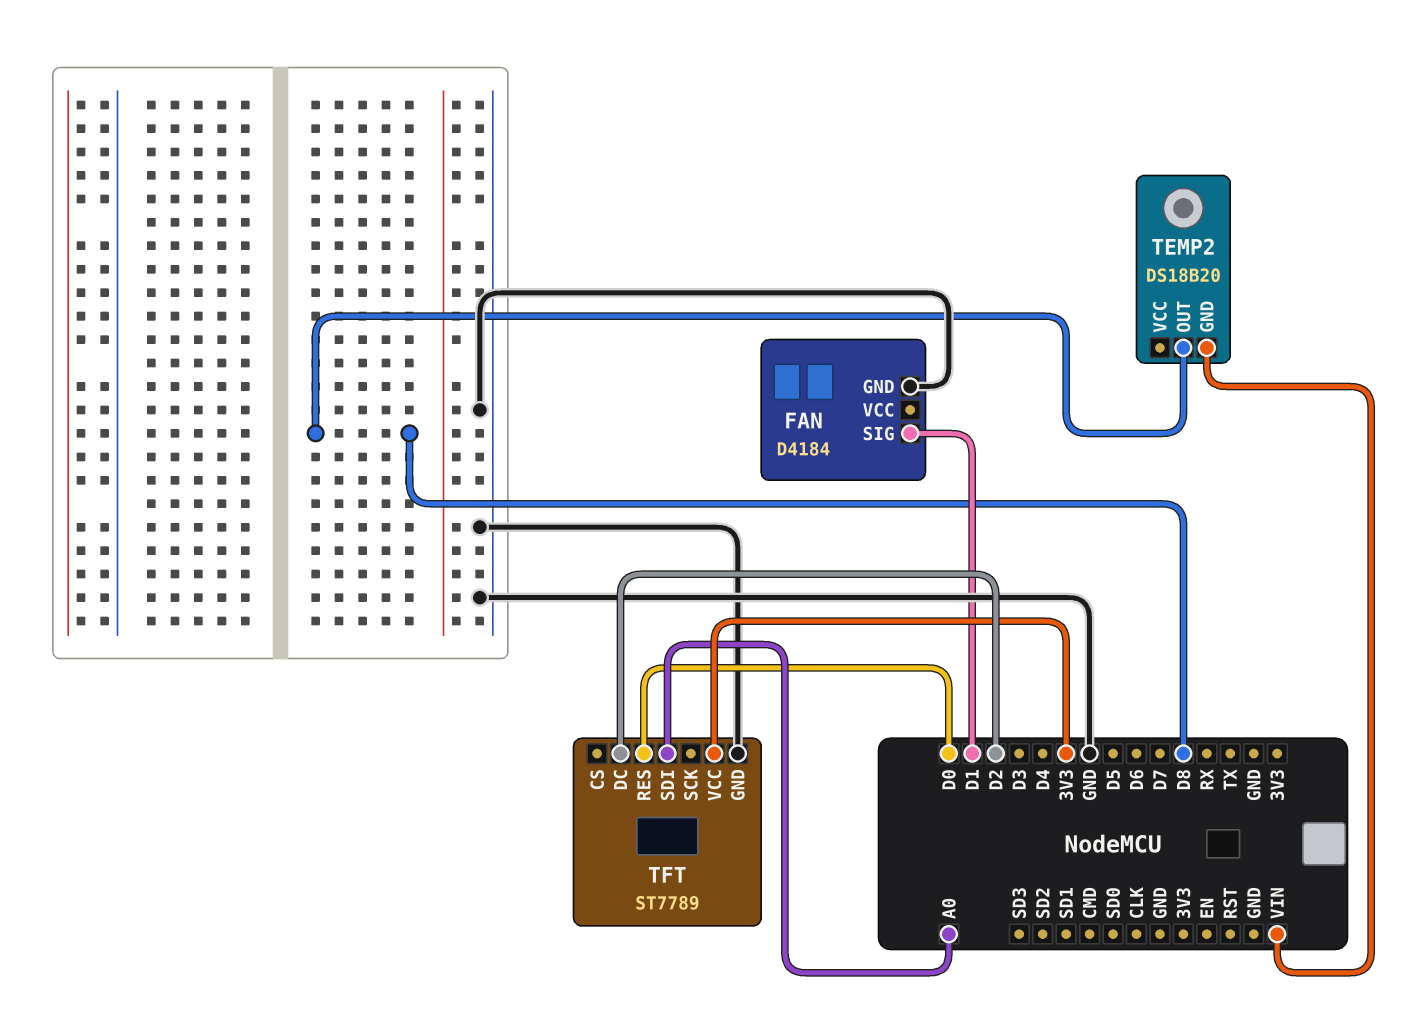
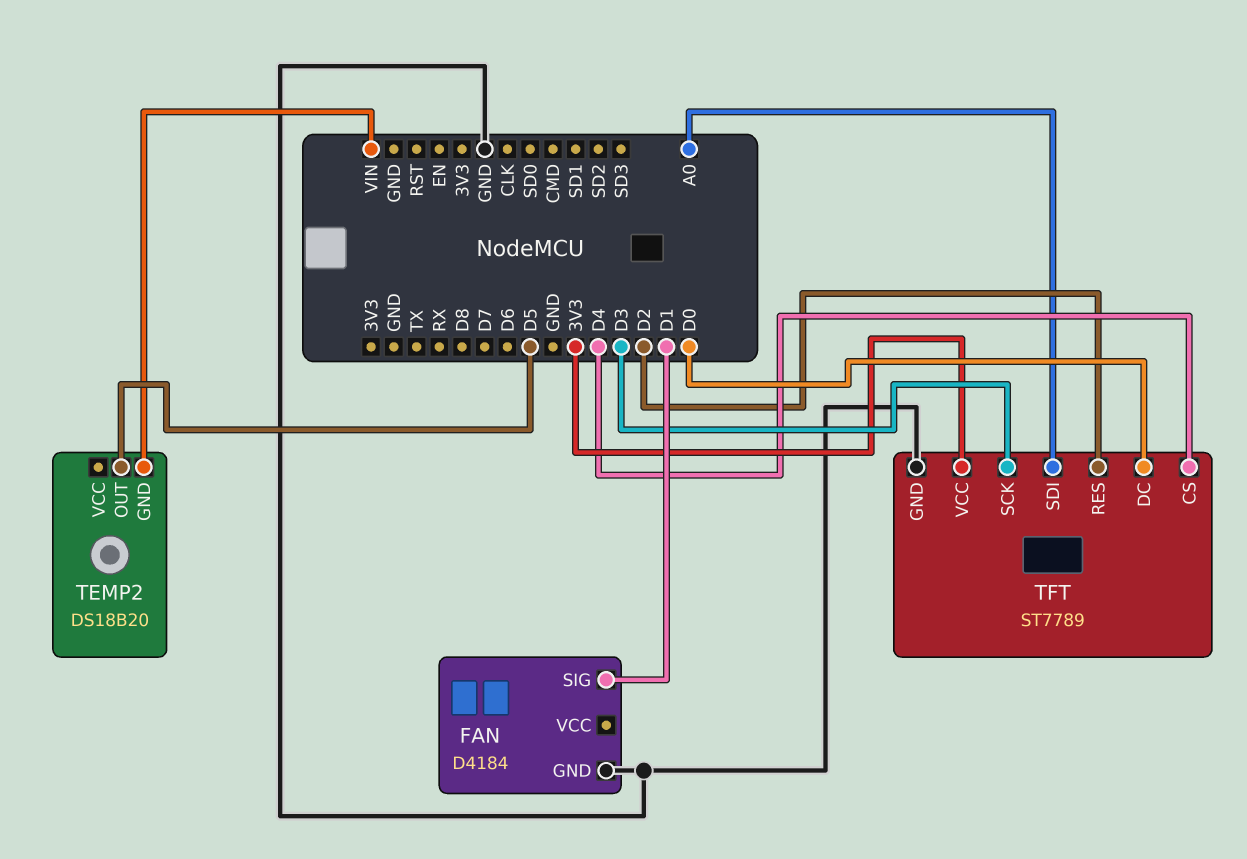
TEMP2 pin OUT: D8 -> D5
TFT pin CS: none -> D4
TFT pin DC: D2 -> D0
TFT pin RES: D0 -> D2
TFT pin SCK: none -> D3

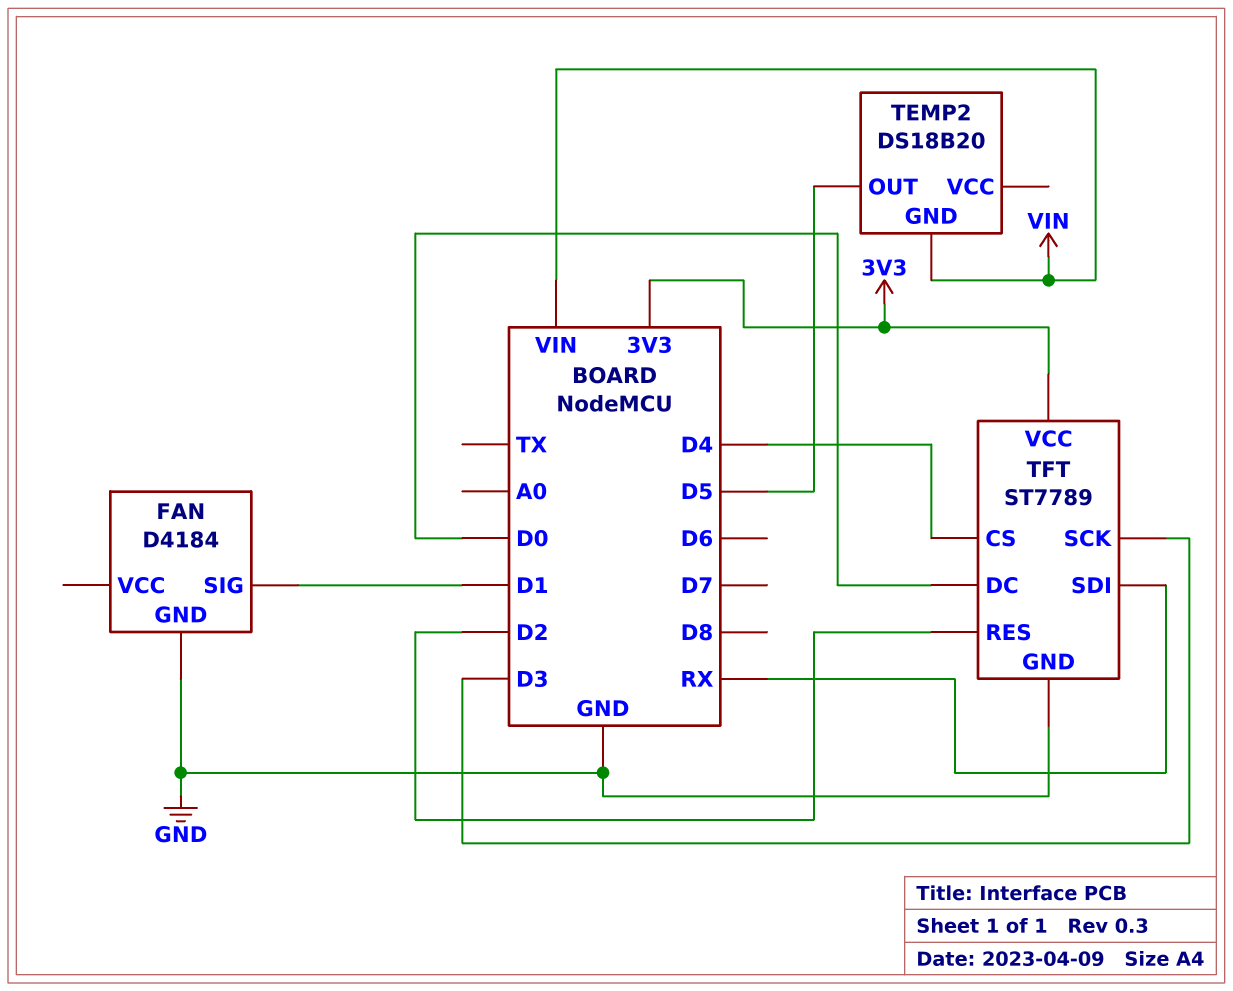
TFT pin SDI: A0 -> RX

